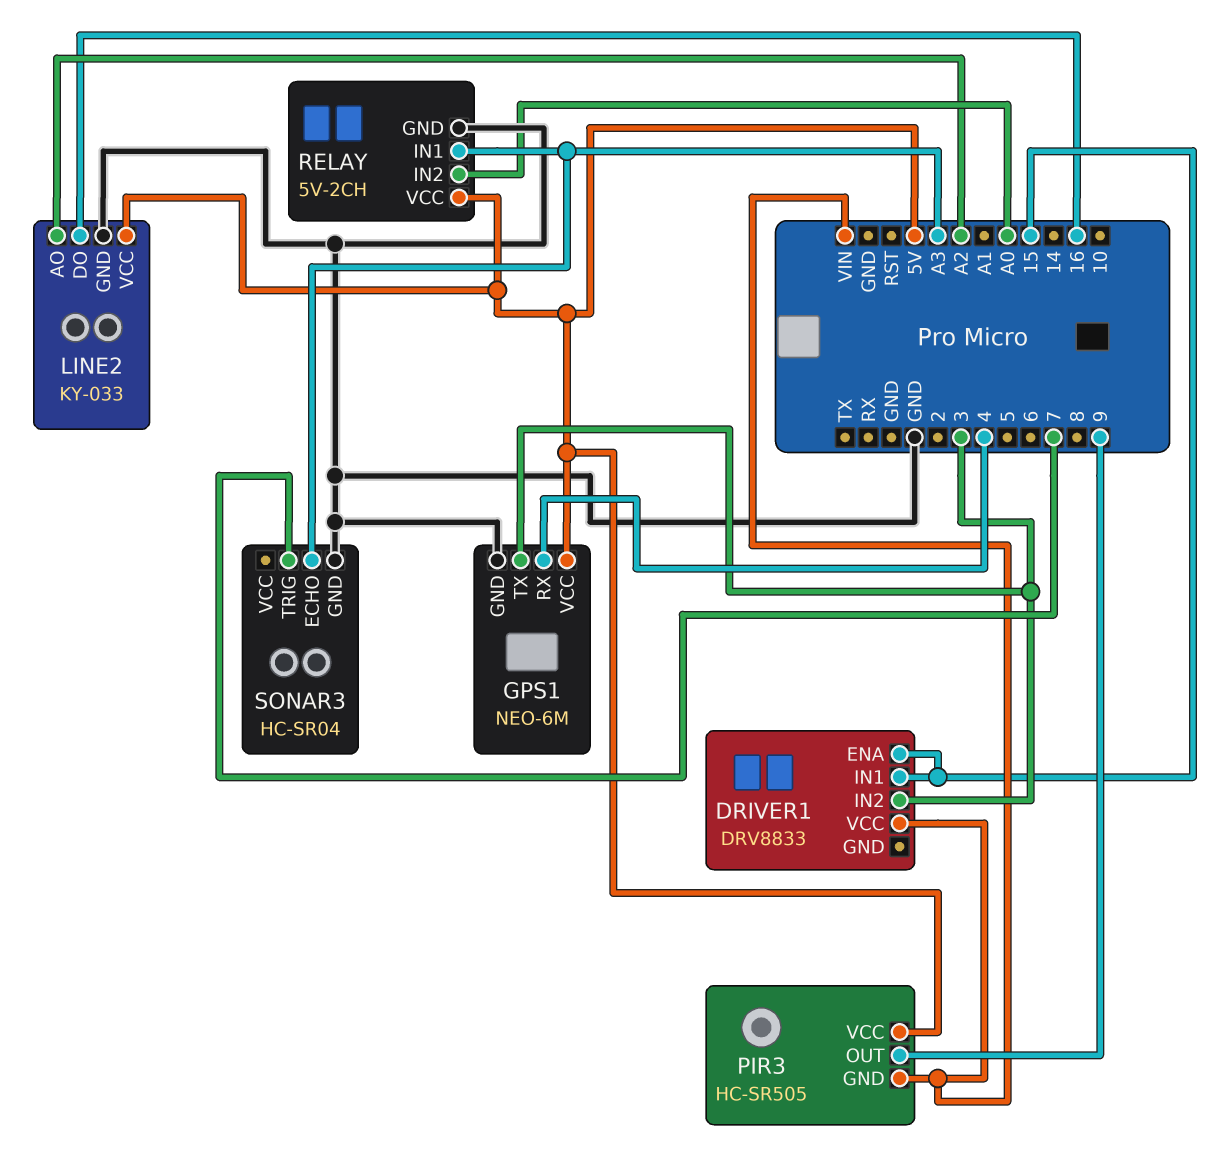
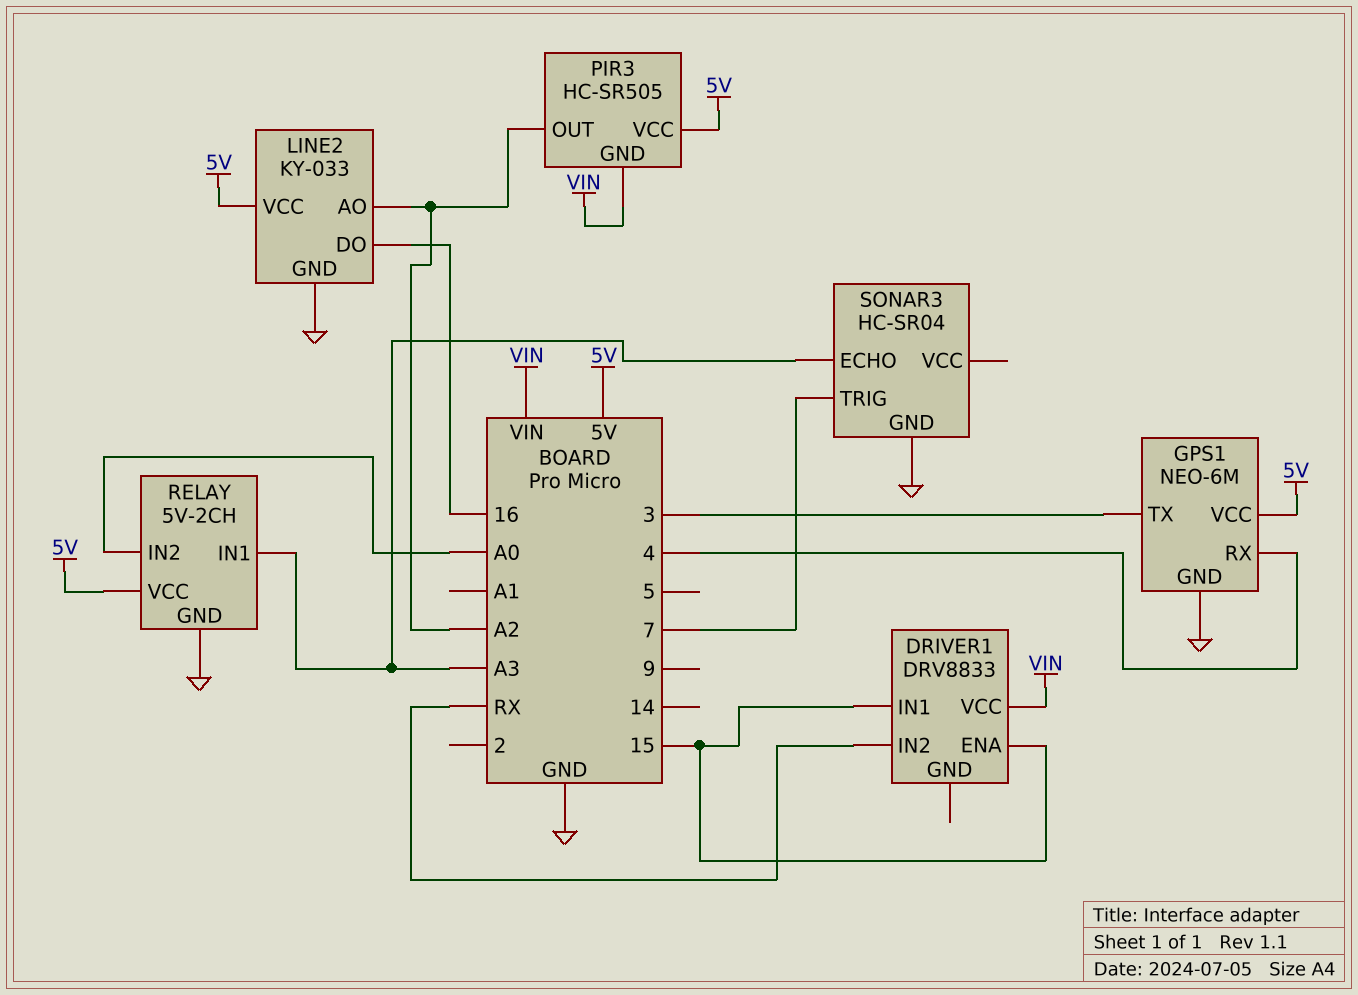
DRIVER1 pin IN2: 3 -> RX
PIR3 pin OUT: 9 -> A2

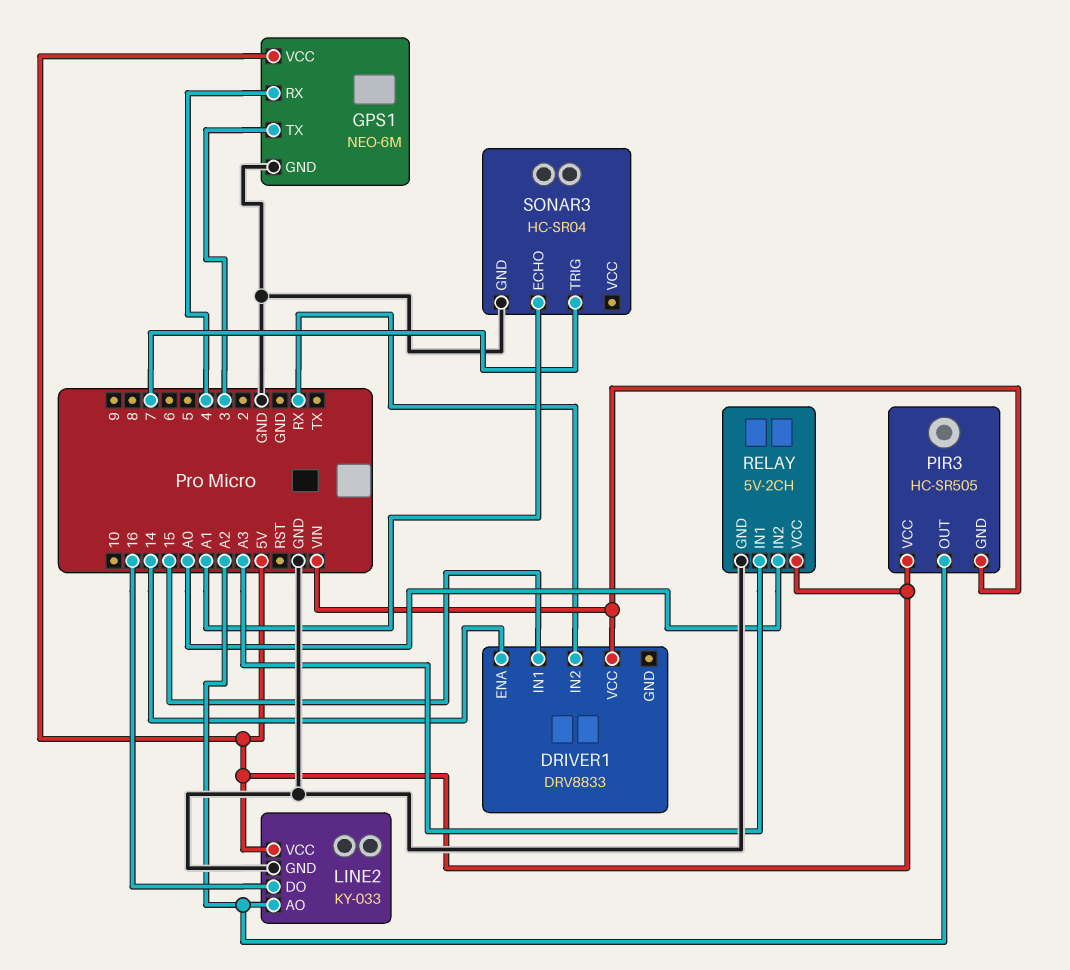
DRIVER1 pin ENA: 15 -> 14
SONAR3 pin ECHO: A3 -> A1

